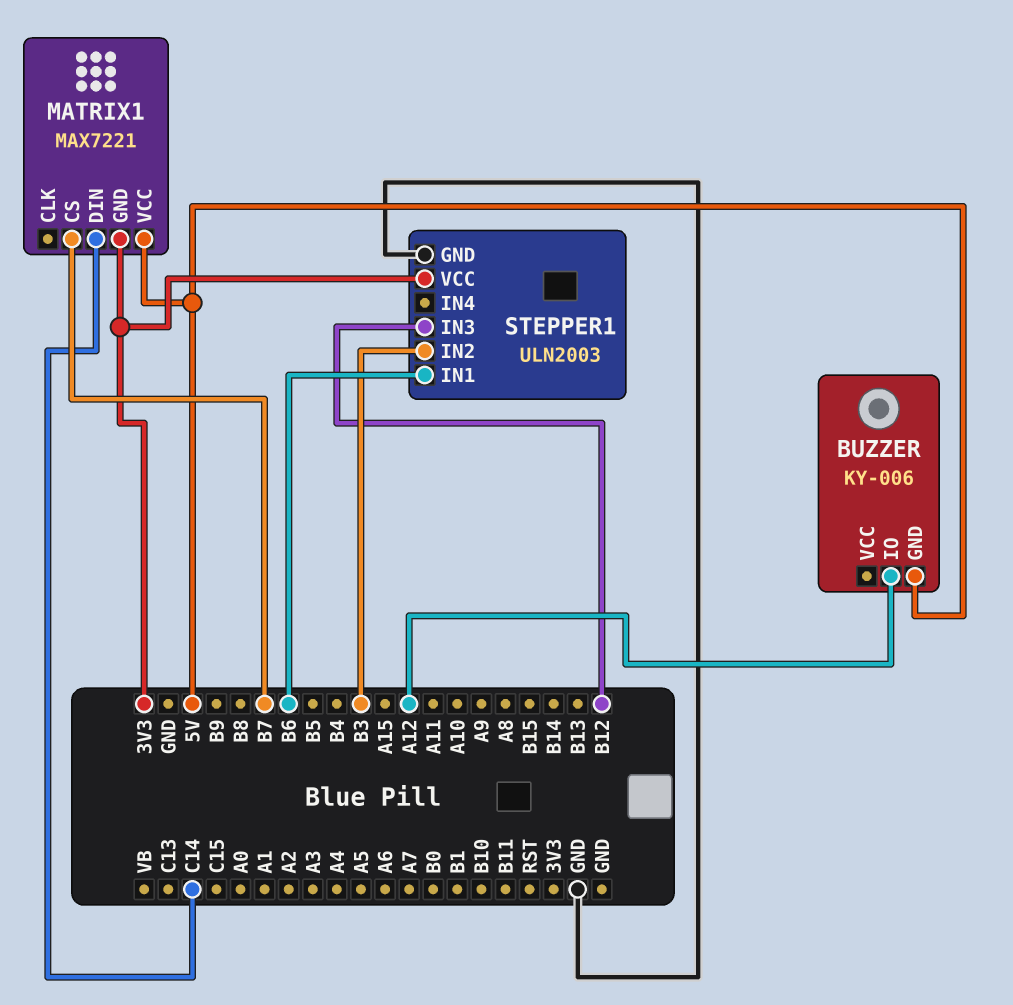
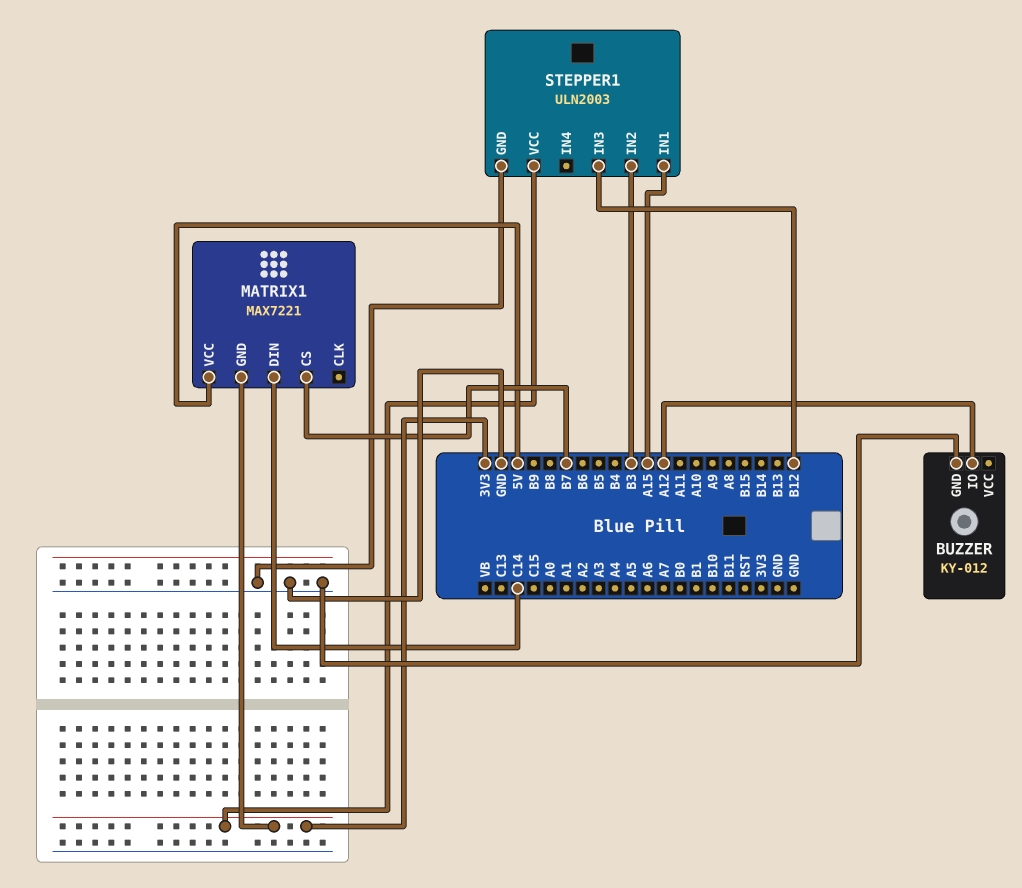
BUZZER: KY-006 -> KY-012
BUZZER pin GND: 5V -> GND
STEPPER1 pin IN1: B6 -> A15

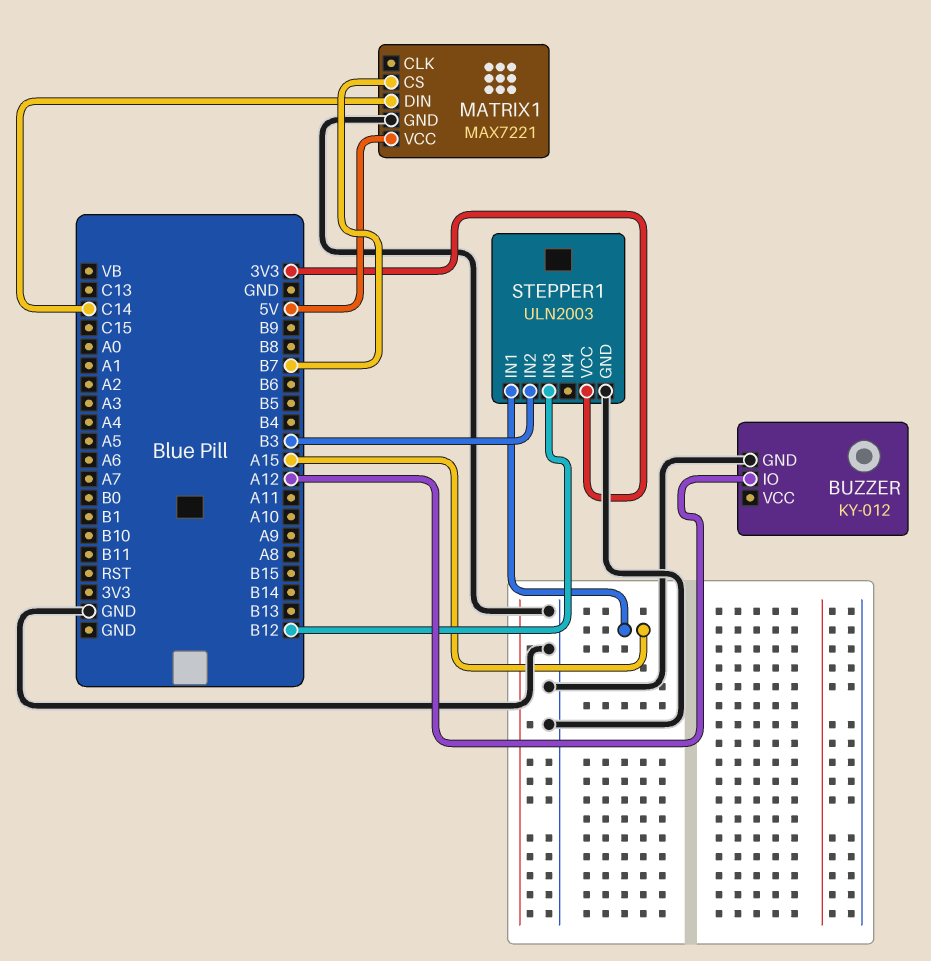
MATRIX1 pin GND: 3V3 -> GND

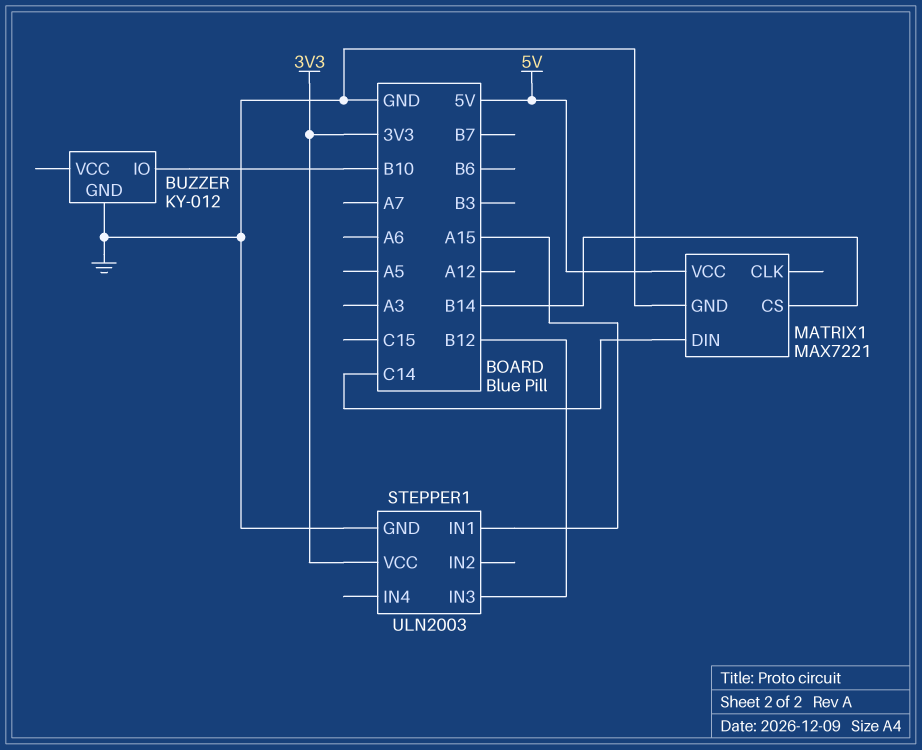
BUZZER pin IO: A12 -> B10
MATRIX1 pin CS: B7 -> B14
STEPPER1 pin IN2: B3 -> none

